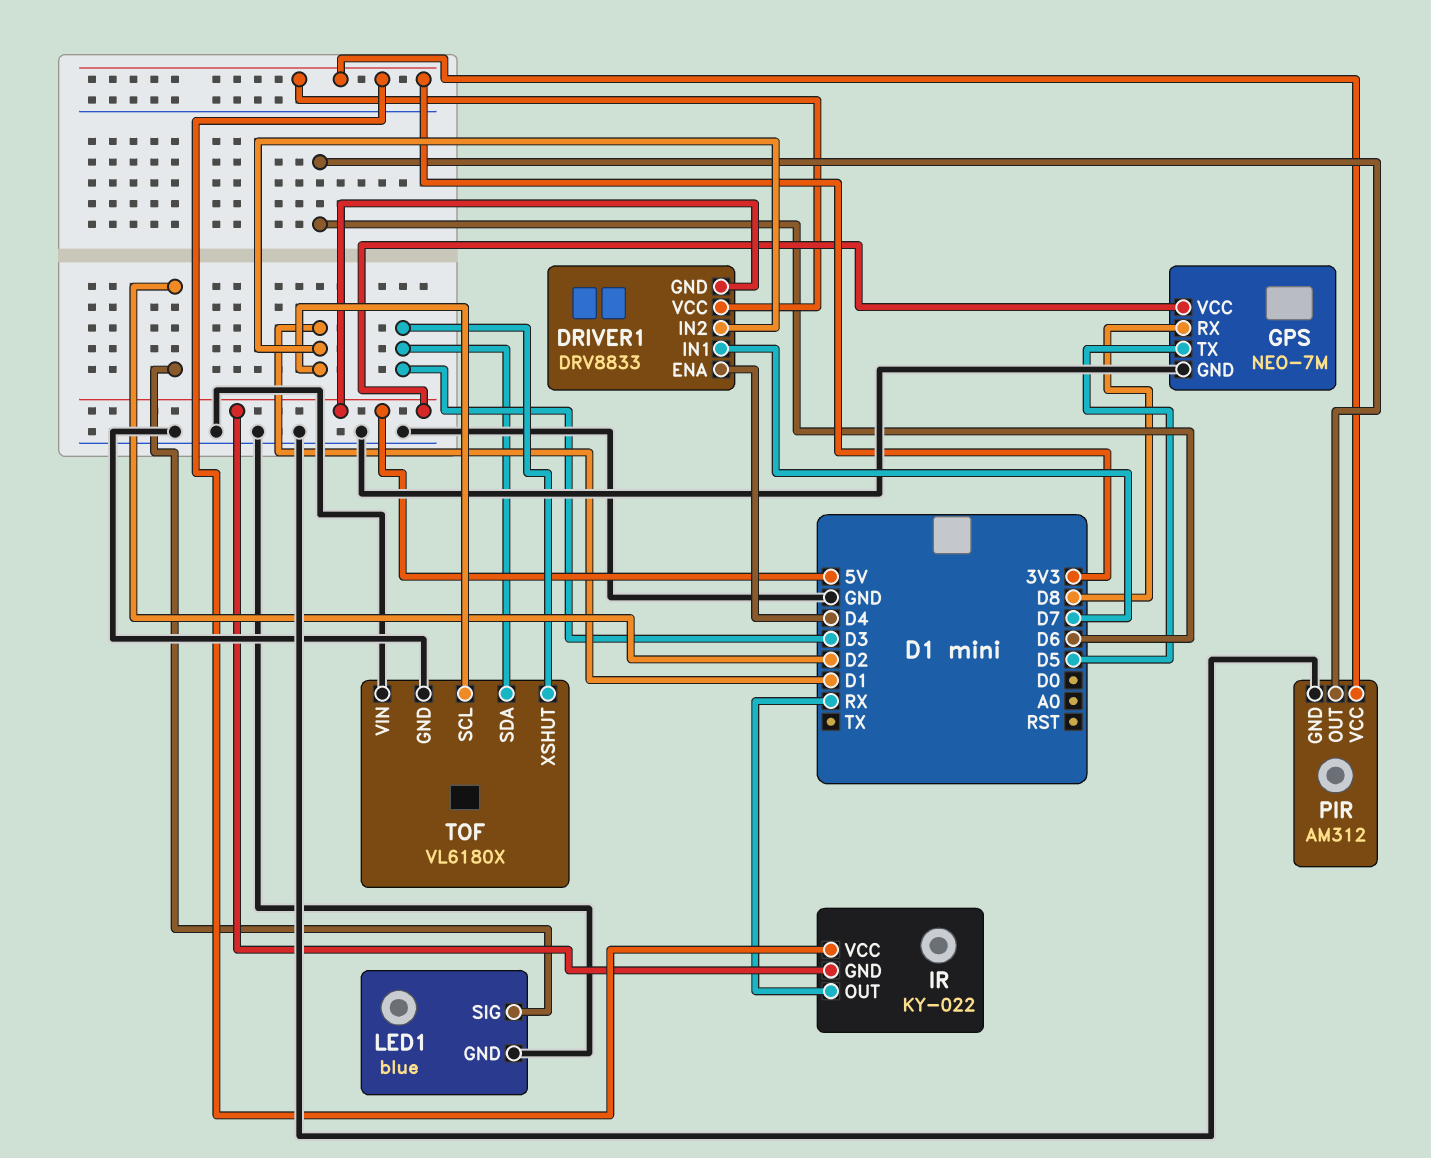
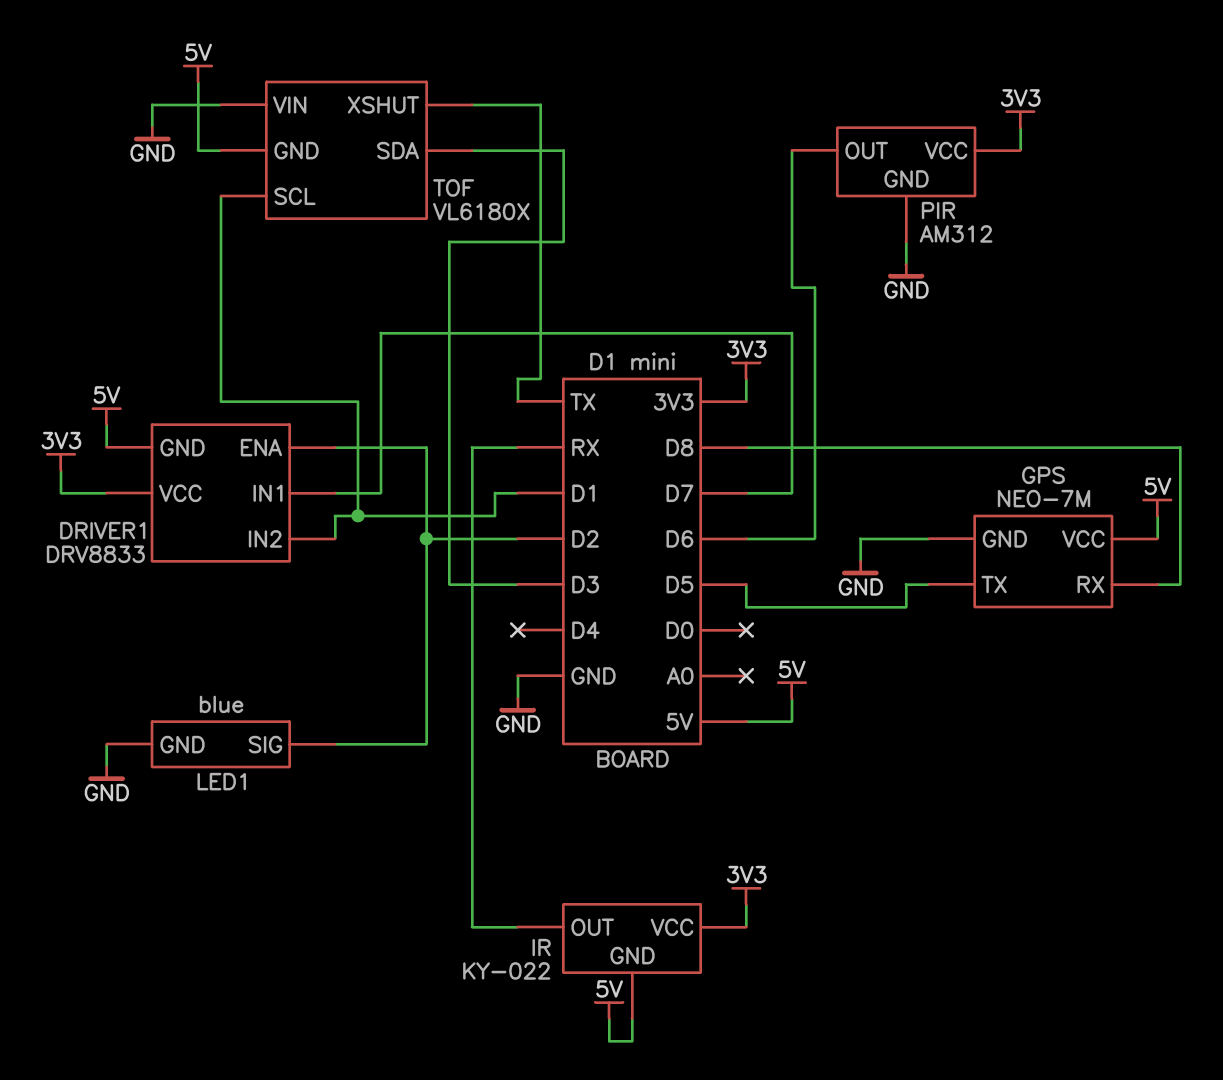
DRIVER1 pin ENA: D4 -> D2
TOF pin GND: GND -> 5V
TOF pin XSHUT: D3 -> TX

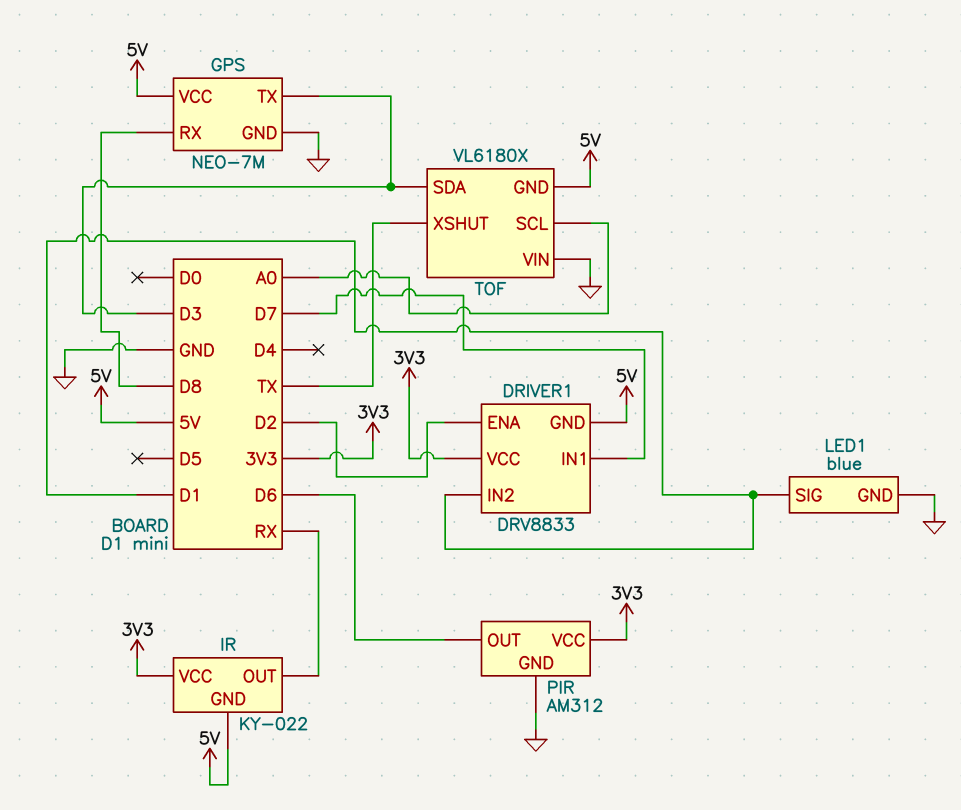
GPS pin TX: D5 -> D3
LED1 pin SIG: D2 -> D1
TOF pin SCL: D1 -> A0

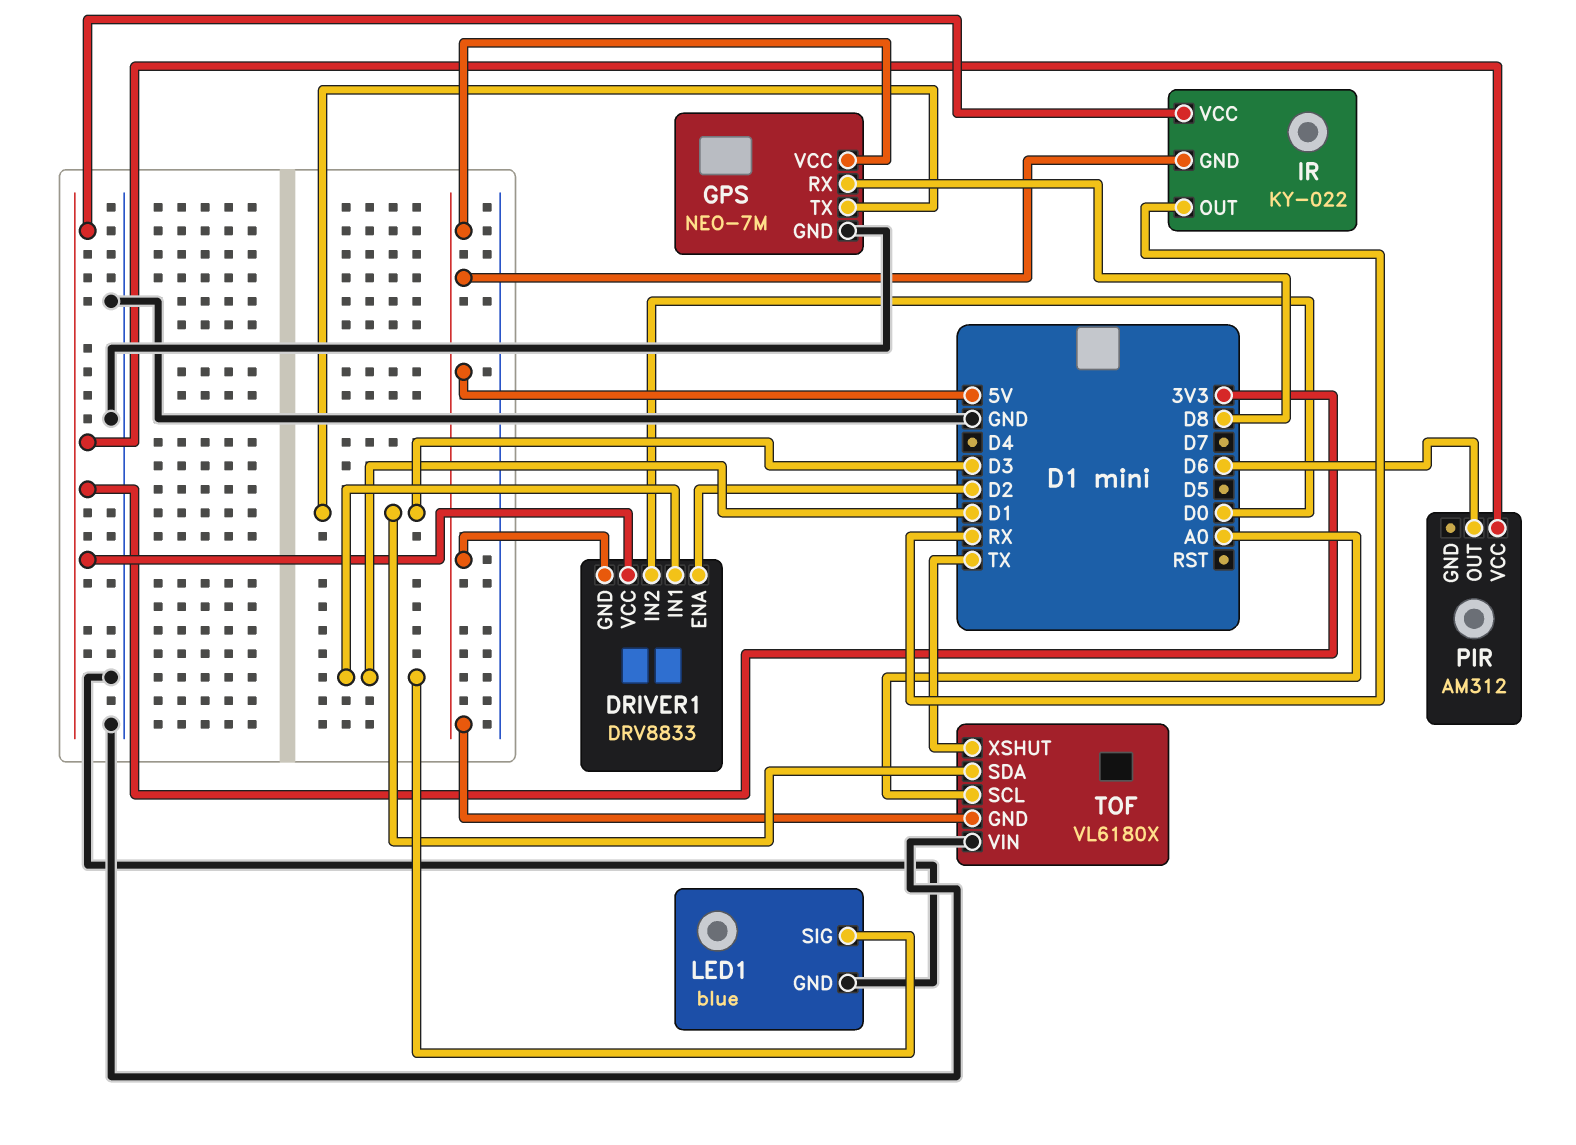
DRIVER1 pin IN1: D7 -> D1
DRIVER1 pin IN2: D1 -> D0
PIR pin GND: GND -> none

